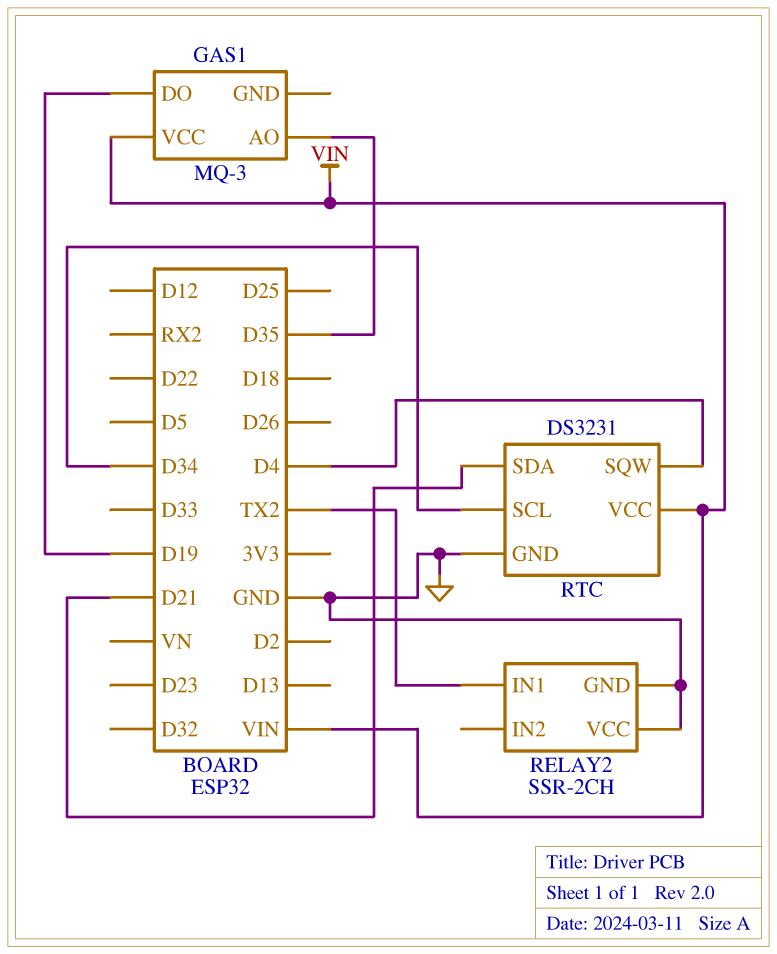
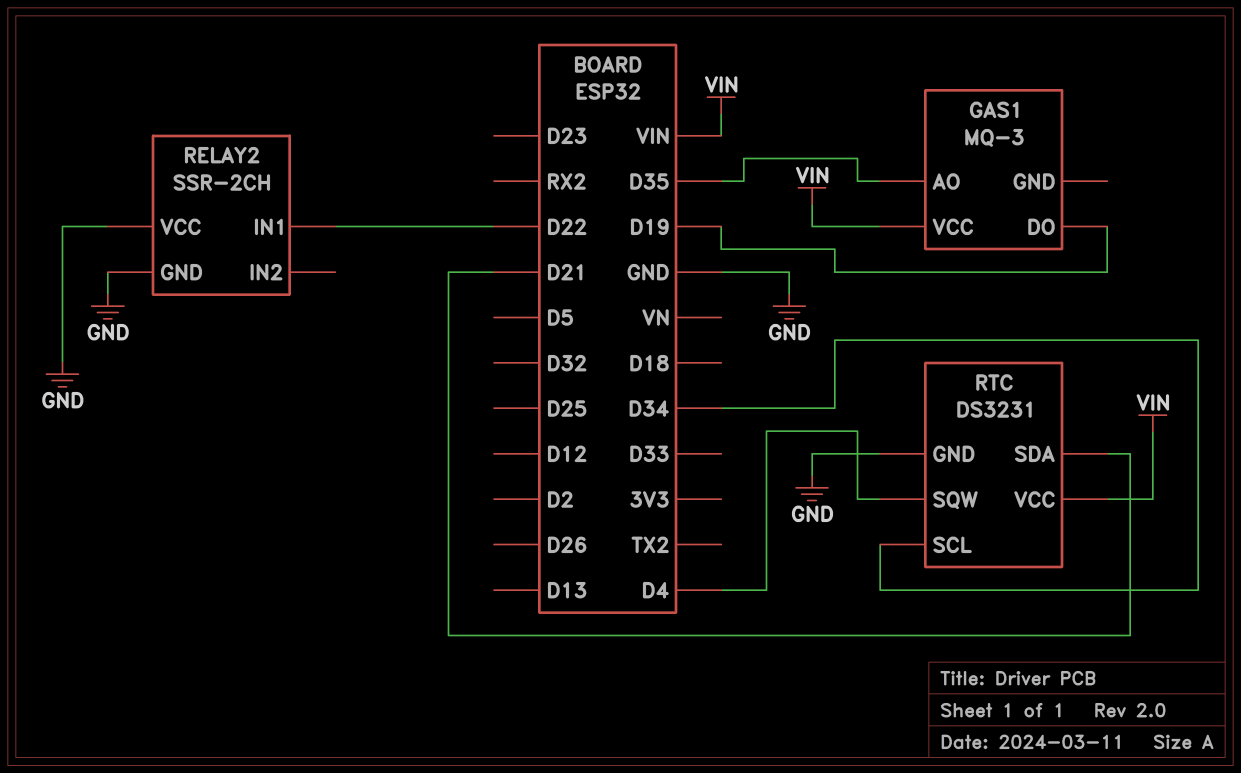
RELAY2 pin IN1: TX2 -> D22

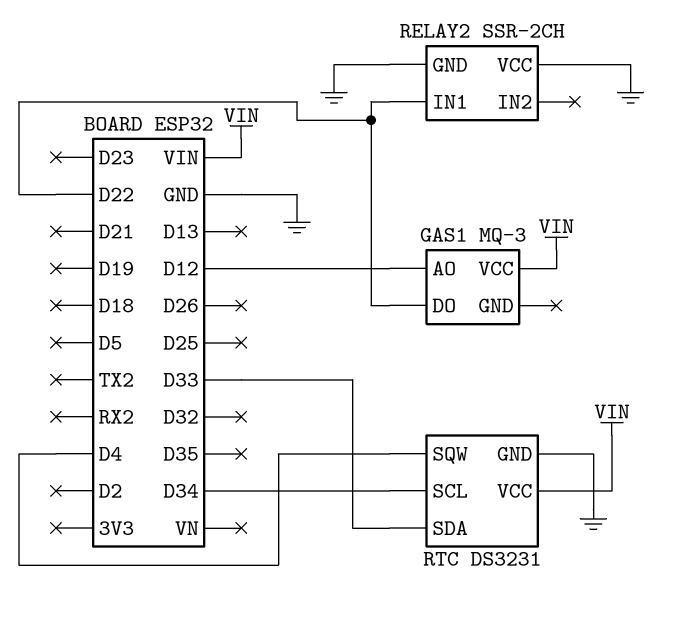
GAS1 pin AO: D35 -> D12
GAS1 pin DO: D19 -> D22
RTC pin SDA: D21 -> D33

